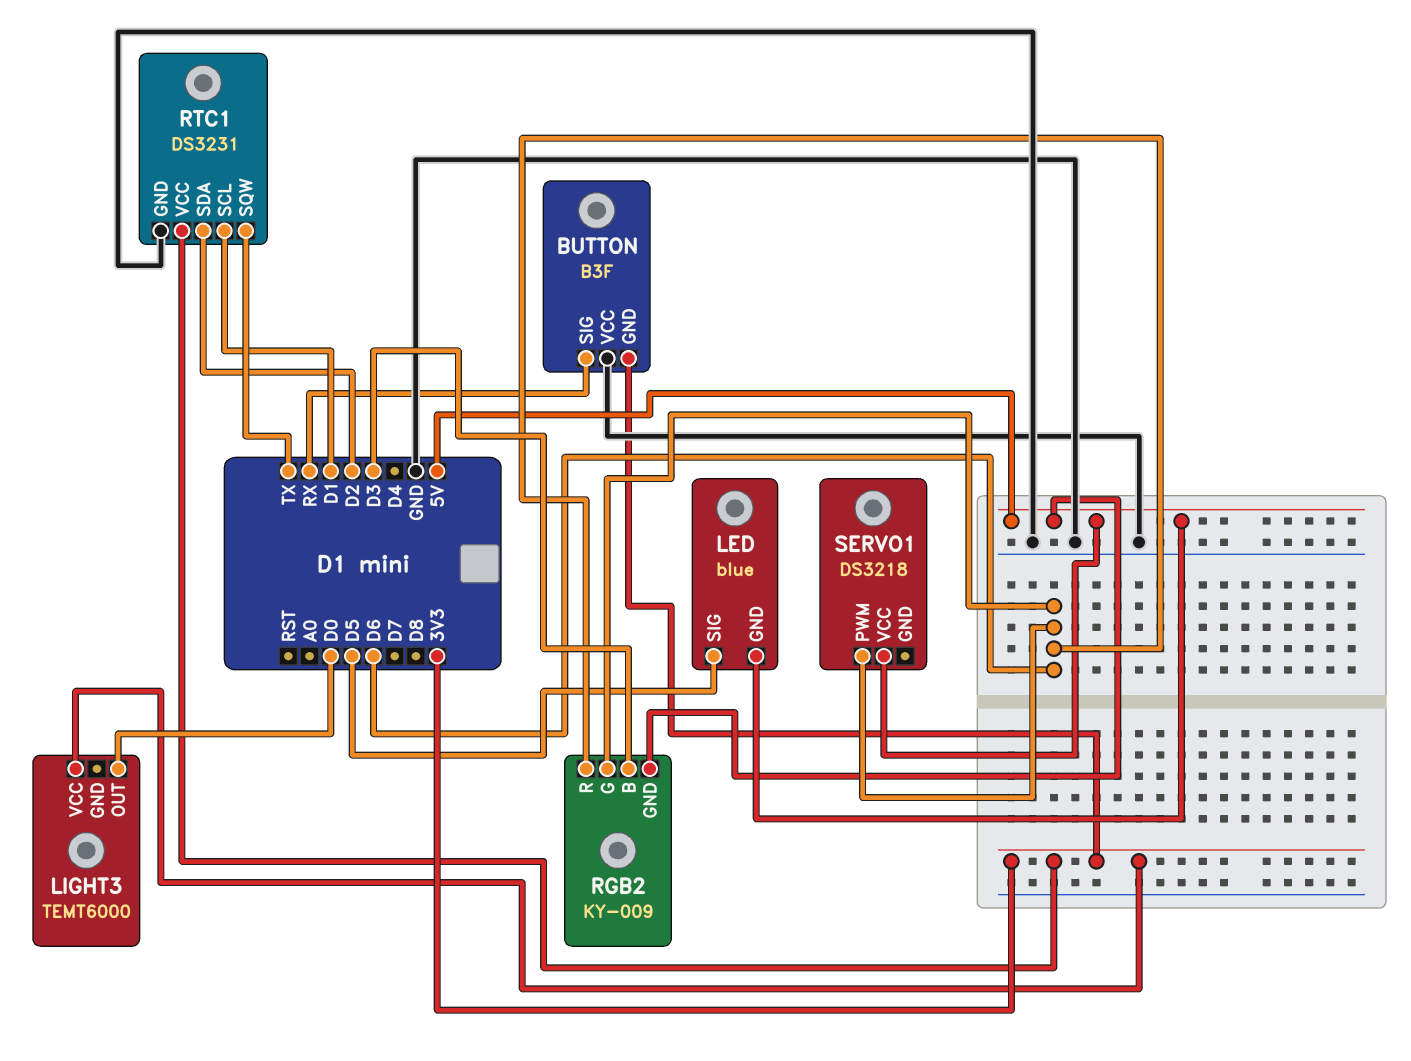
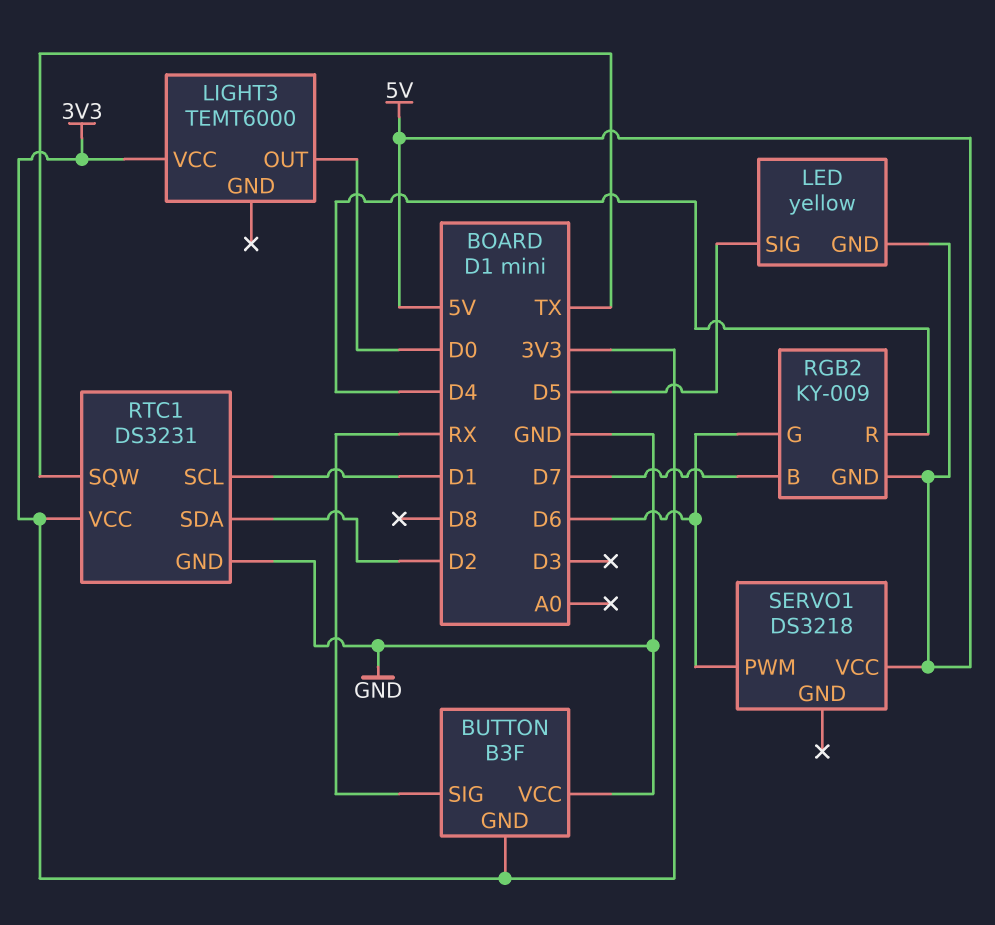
LED: blue -> yellow
RGB2 pin B: D3 -> D7
RGB2 pin R: D6 -> D4

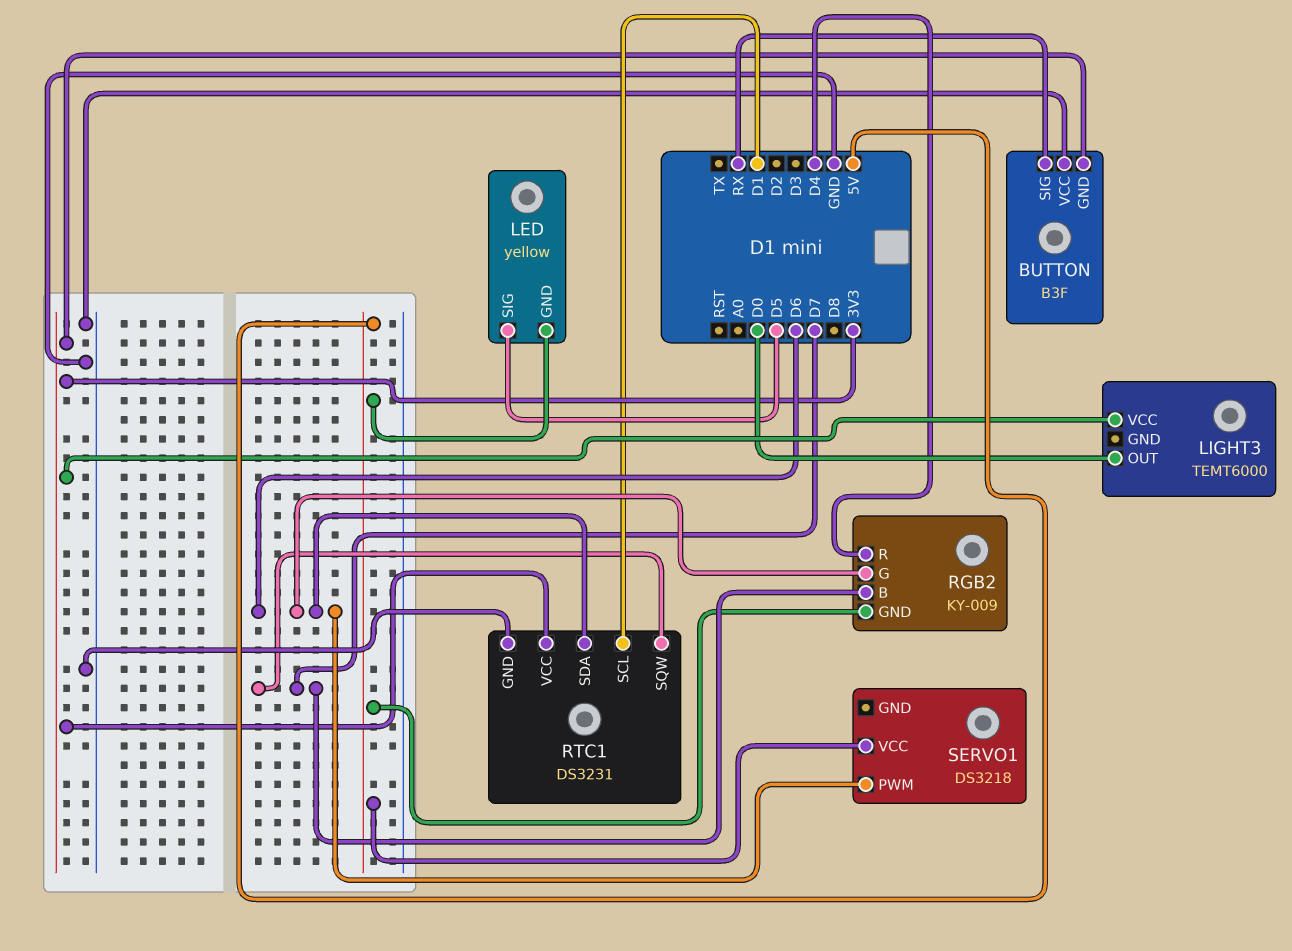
RTC1 pin SDA: D2 -> D6
RTC1 pin SQW: TX -> D7

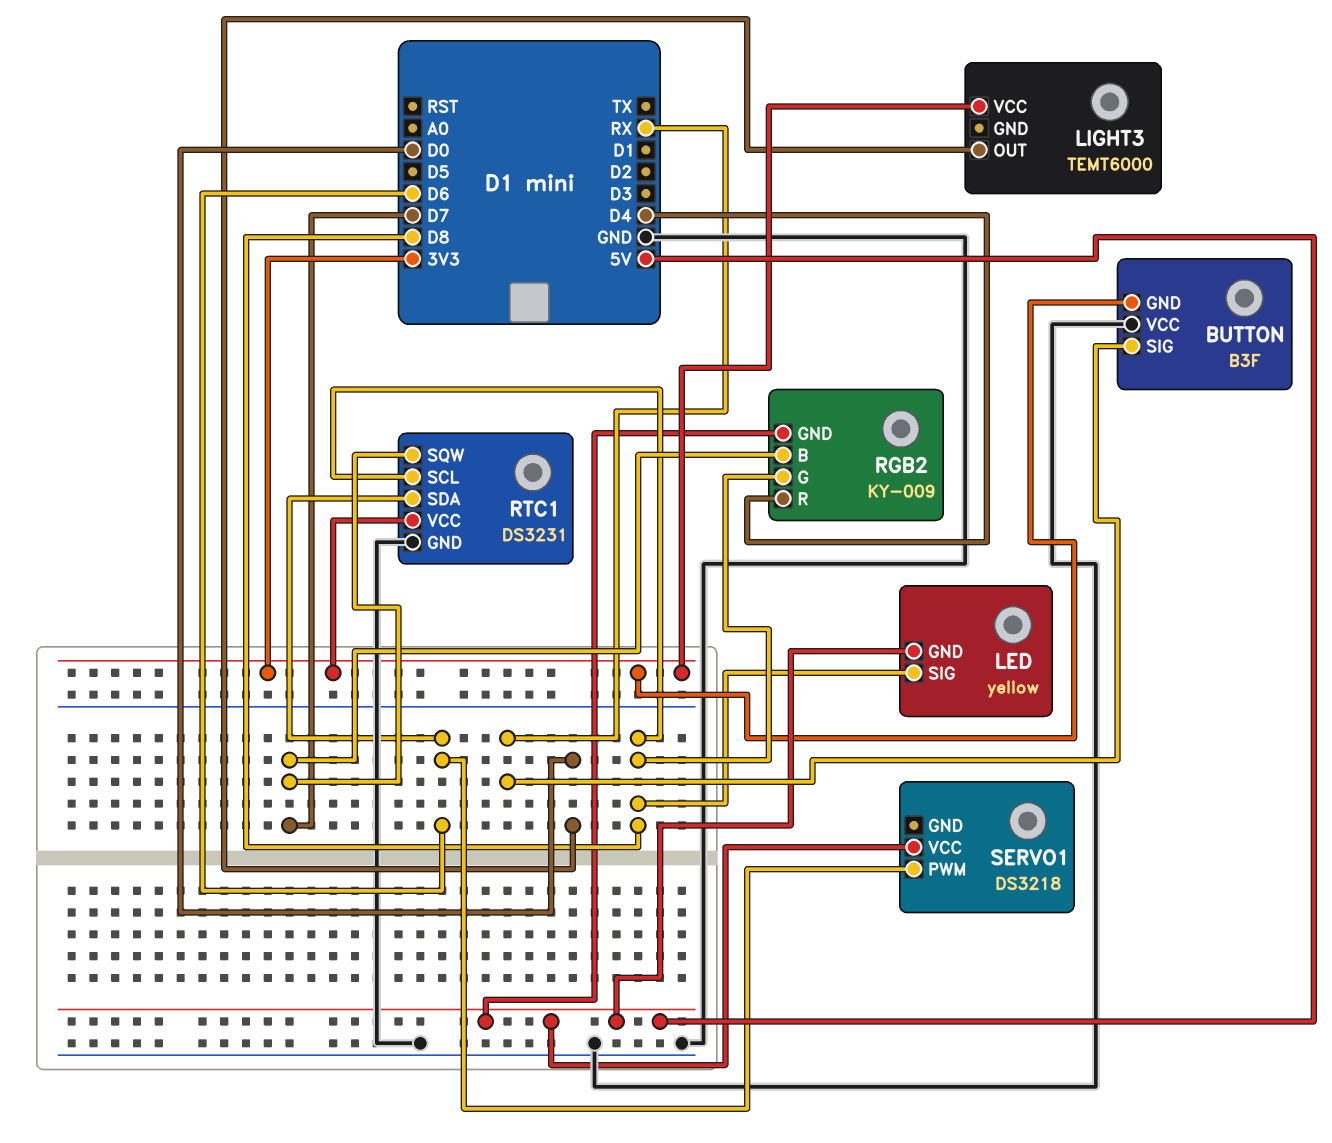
LED pin SIG: D5 -> D8
RGB2 pin G: D6 -> D8
RTC1 pin SCL: D1 -> D8

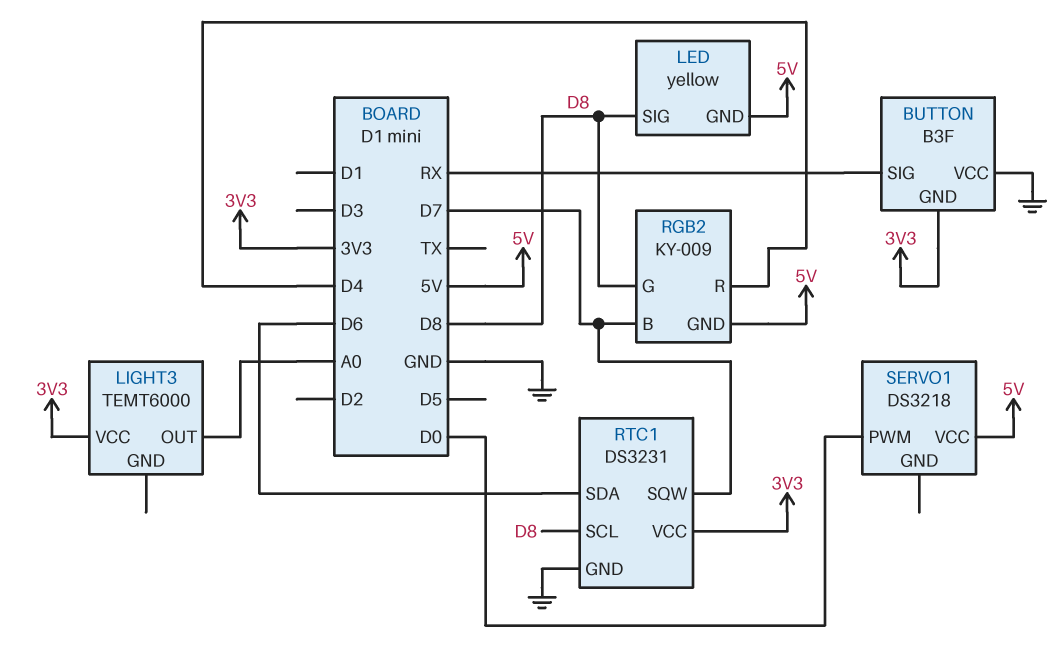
LIGHT3 pin OUT: D0 -> A0
SERVO1 pin PWM: D6 -> D0

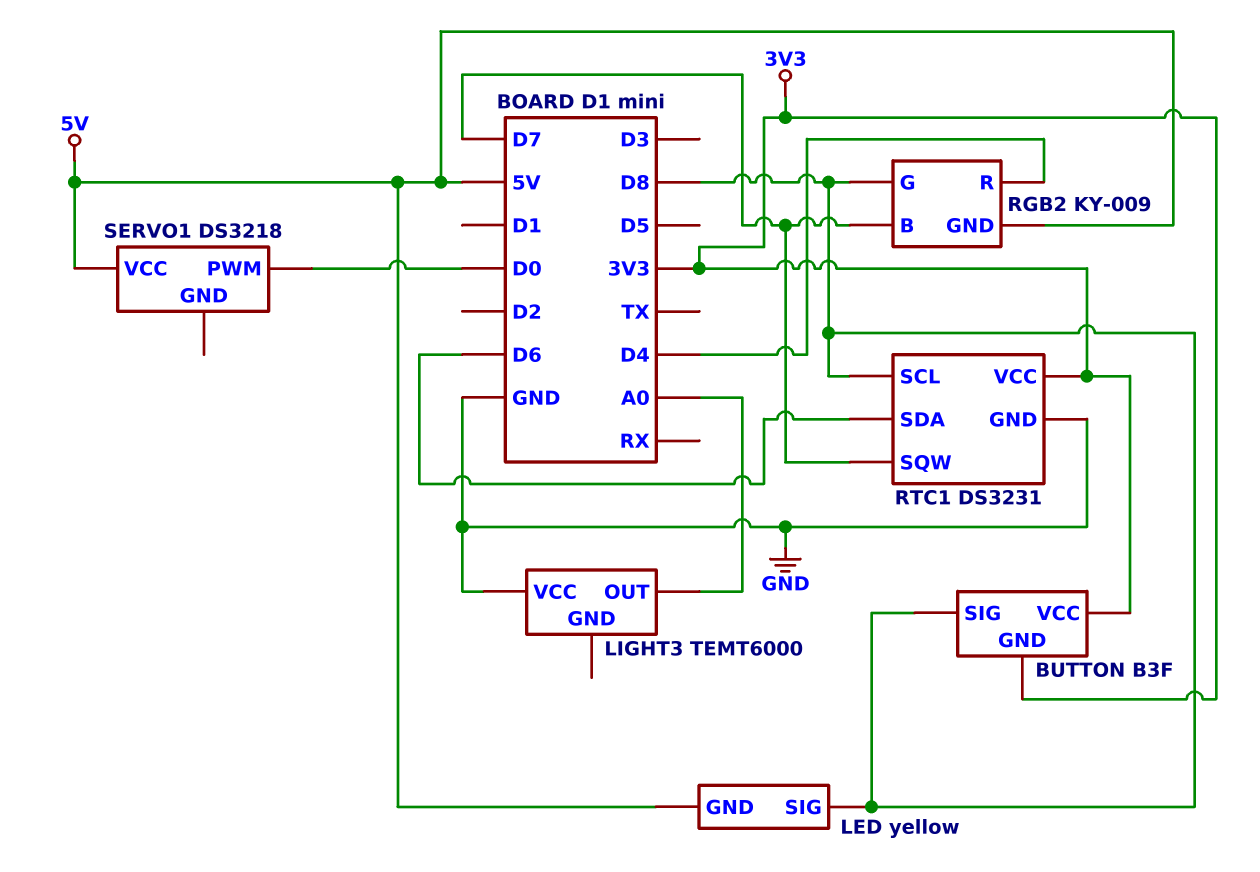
BUTTON pin SIG: RX -> D8
BUTTON pin VCC: GND -> 3V3
LIGHT3 pin VCC: 3V3 -> GND

